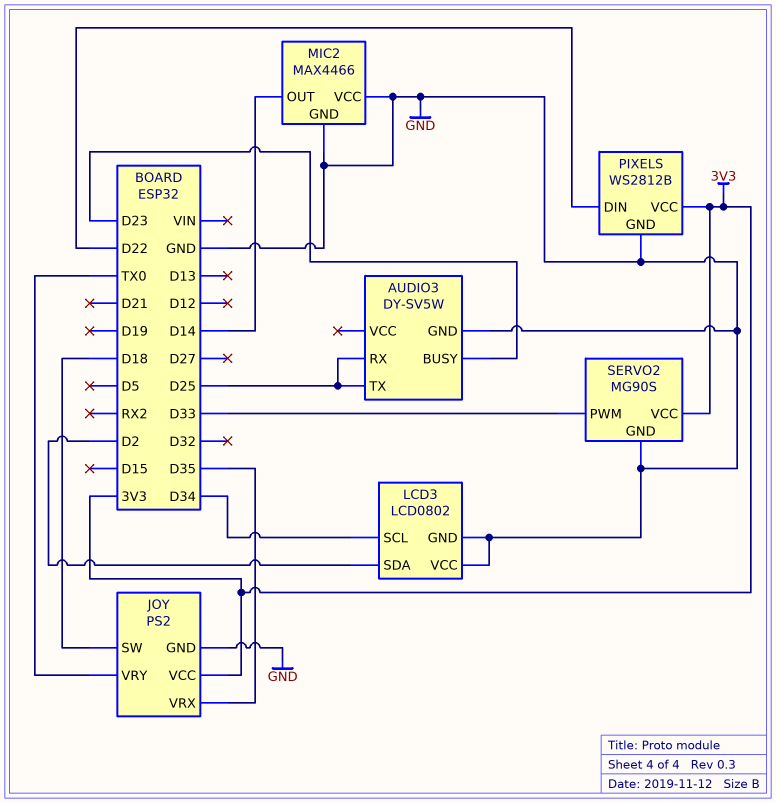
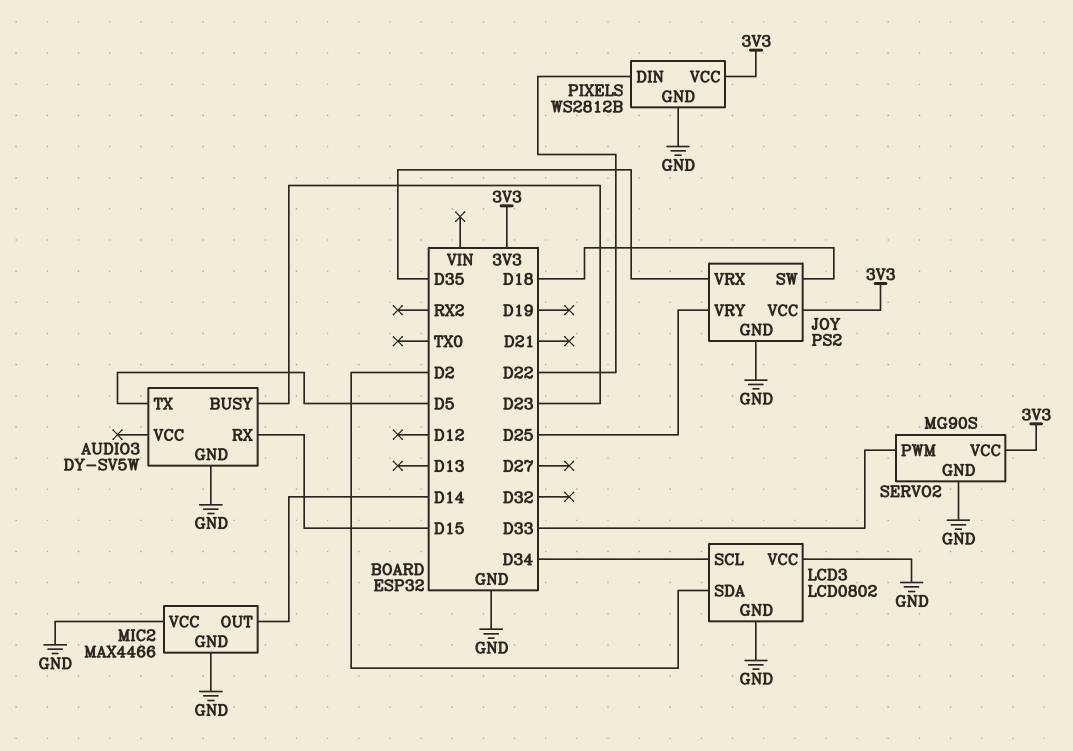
AUDIO3 pin RX: D25 -> D15
AUDIO3 pin TX: D25 -> D5
JOY pin VRY: TX0 -> D25

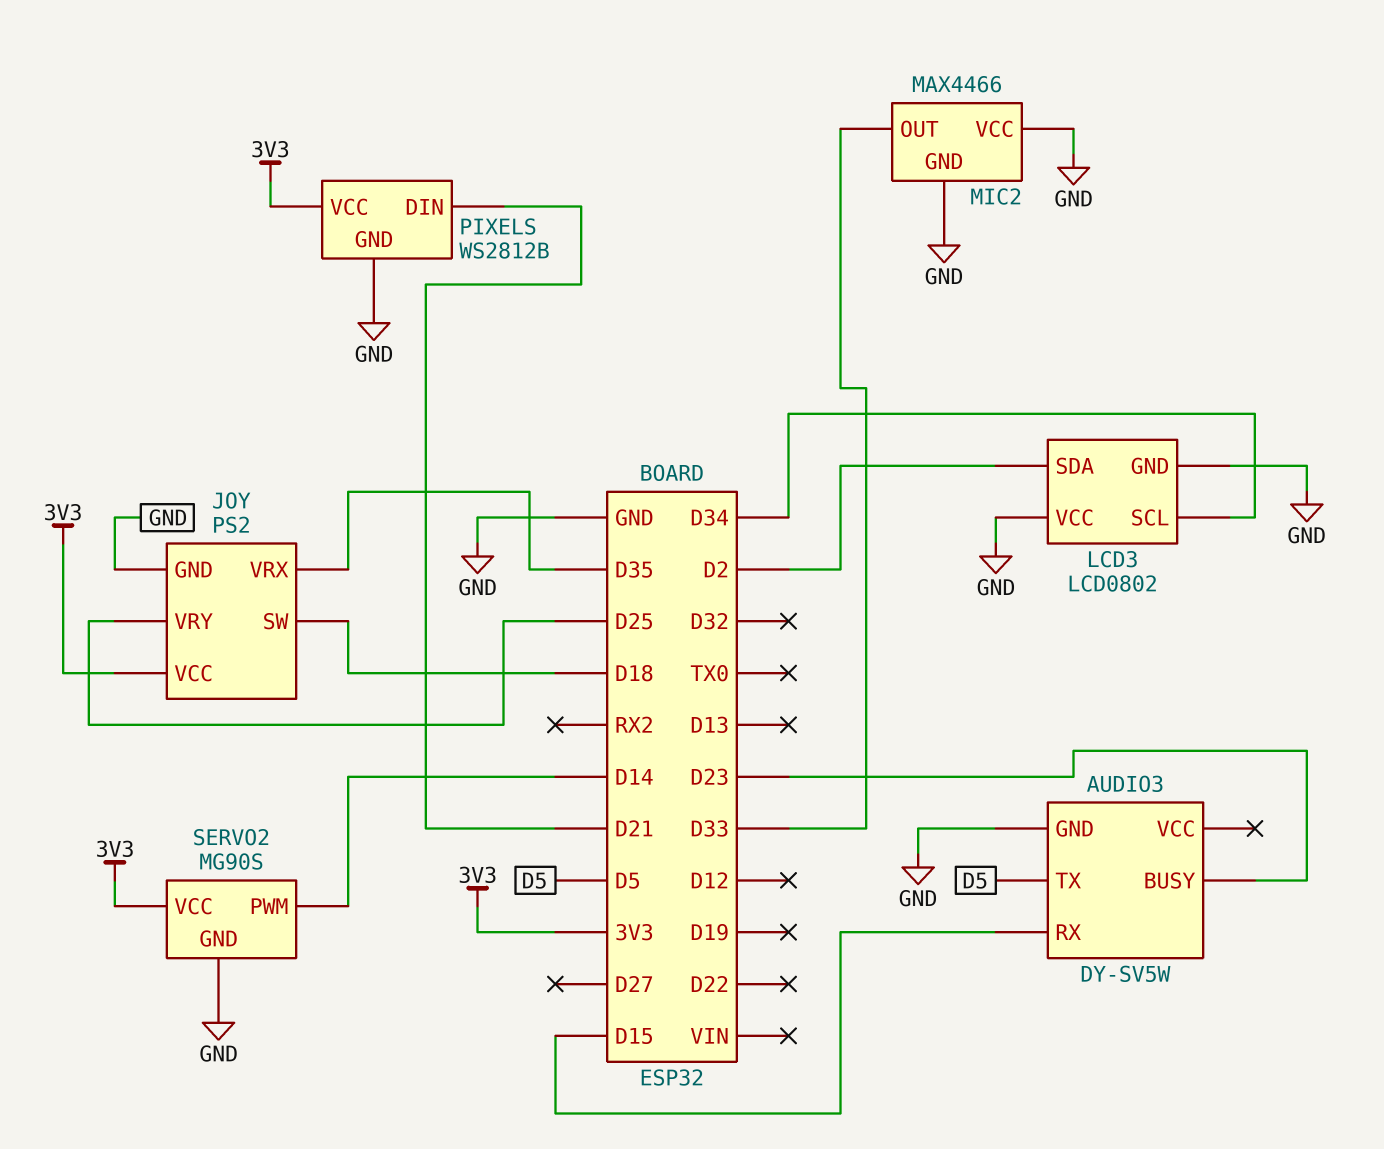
MIC2 pin OUT: D14 -> D33
PIXELS pin DIN: D22 -> D21
SERVO2 pin PWM: D33 -> D14

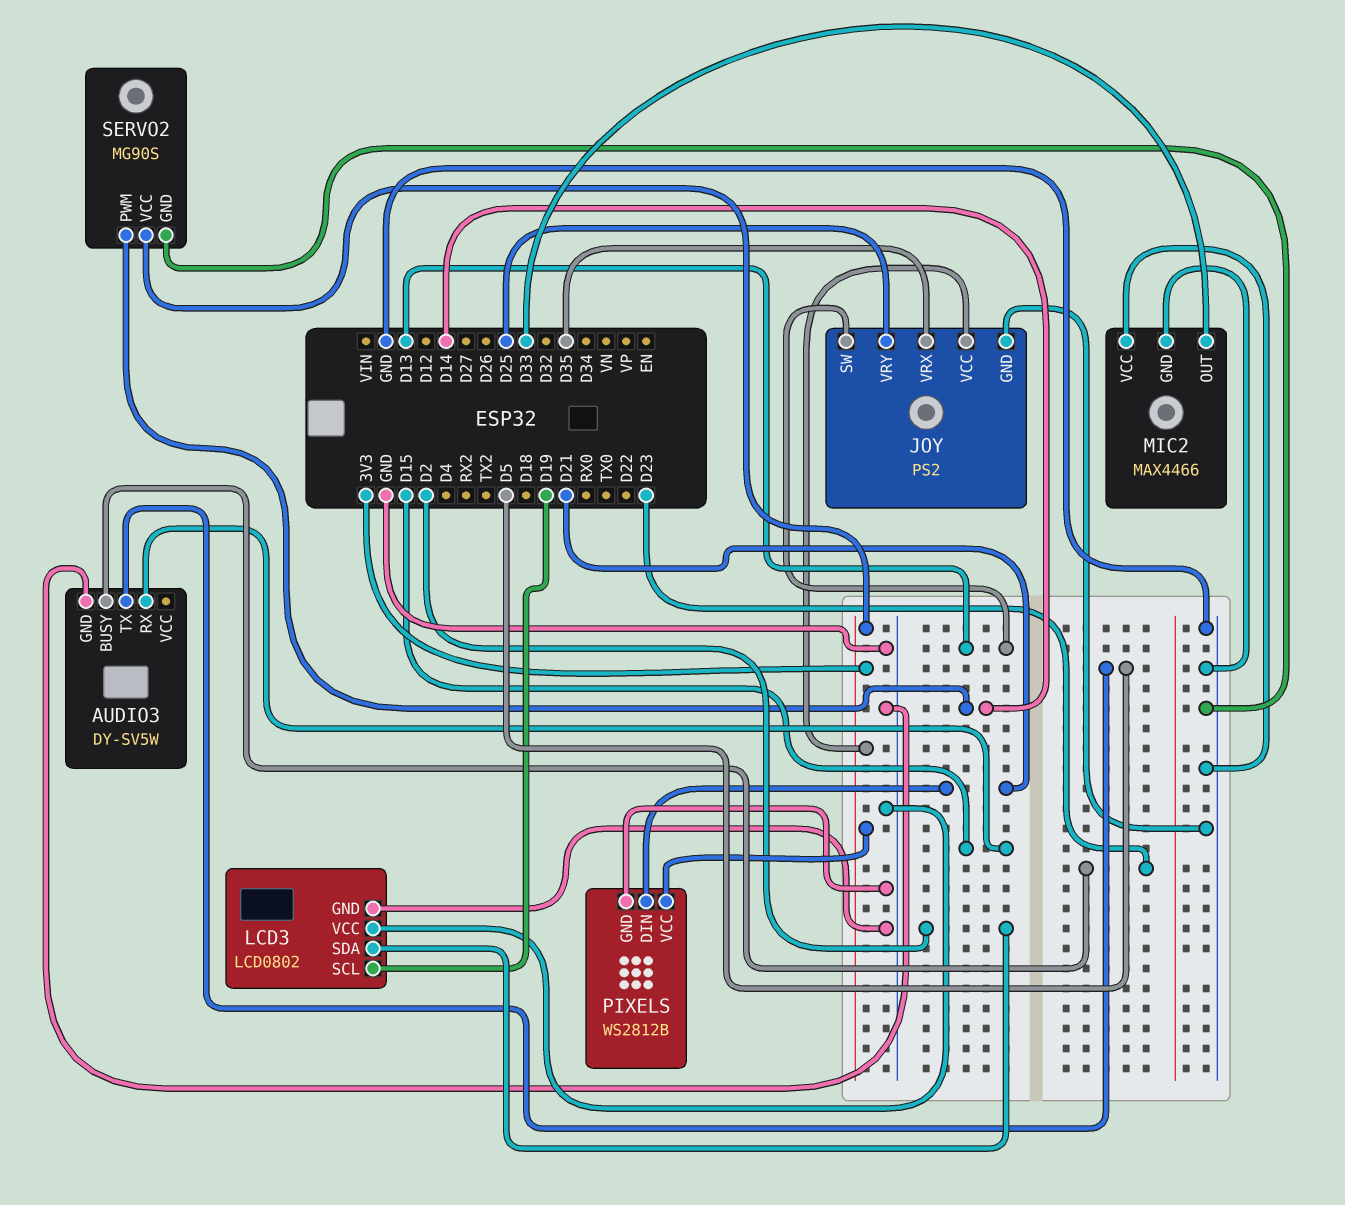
JOY pin SW: D18 -> D13
LCD3 pin SCL: D34 -> D19

